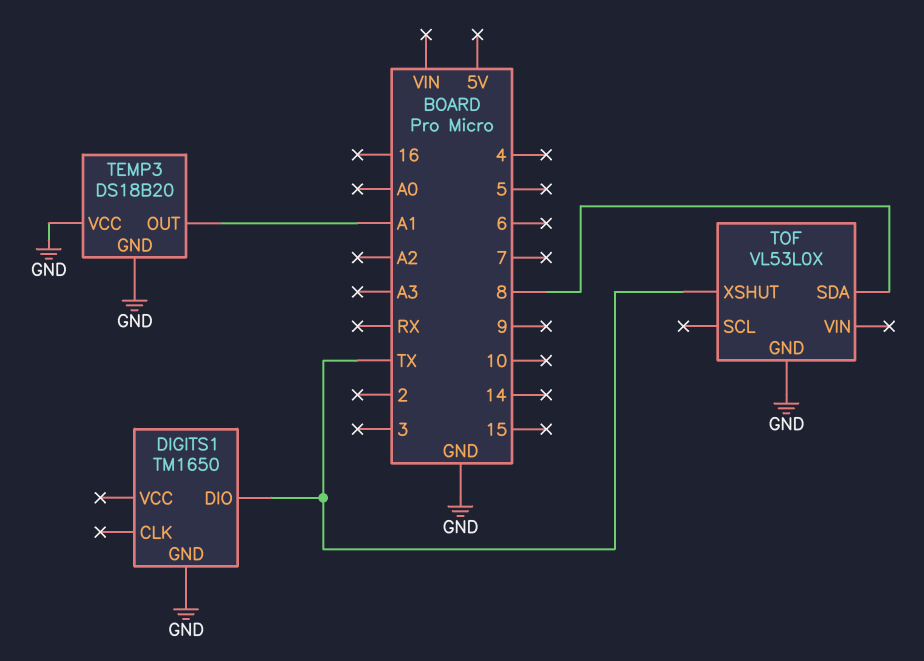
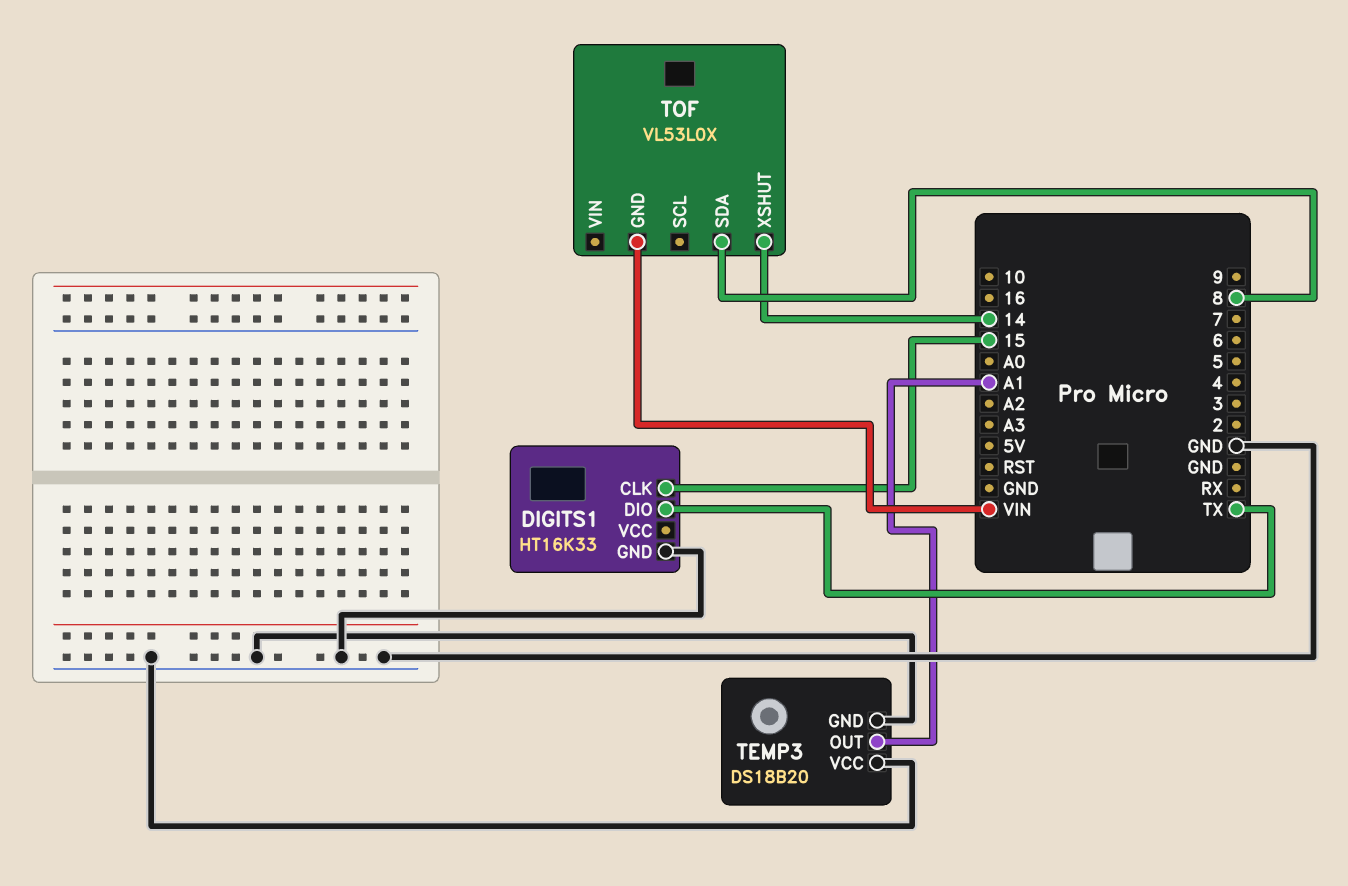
DIGITS1: TM1650 -> HT16K33
DIGITS1 pin CLK: none -> 15
TOF pin GND: GND -> VIN
TOF pin XSHUT: TX -> 14

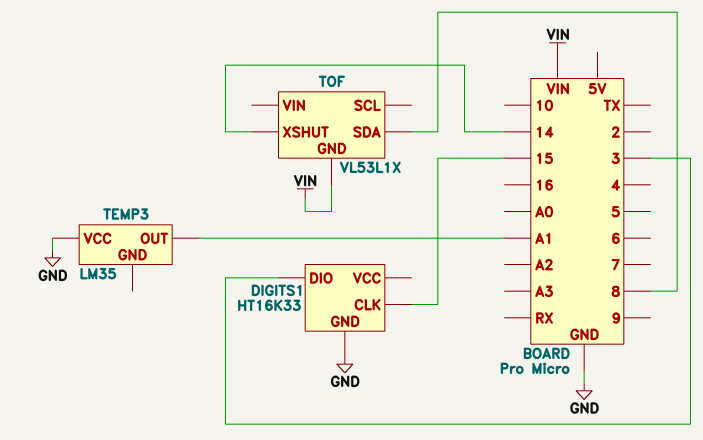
DIGITS1 pin DIO: TX -> 3
TEMP3: DS18B20 -> LM35
TEMP3 pin GND: GND -> none
TOF: VL53L0X -> VL53L1X

